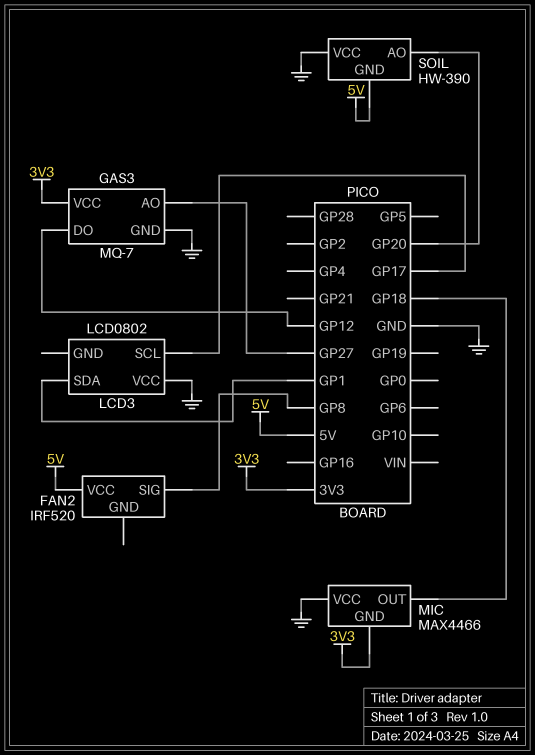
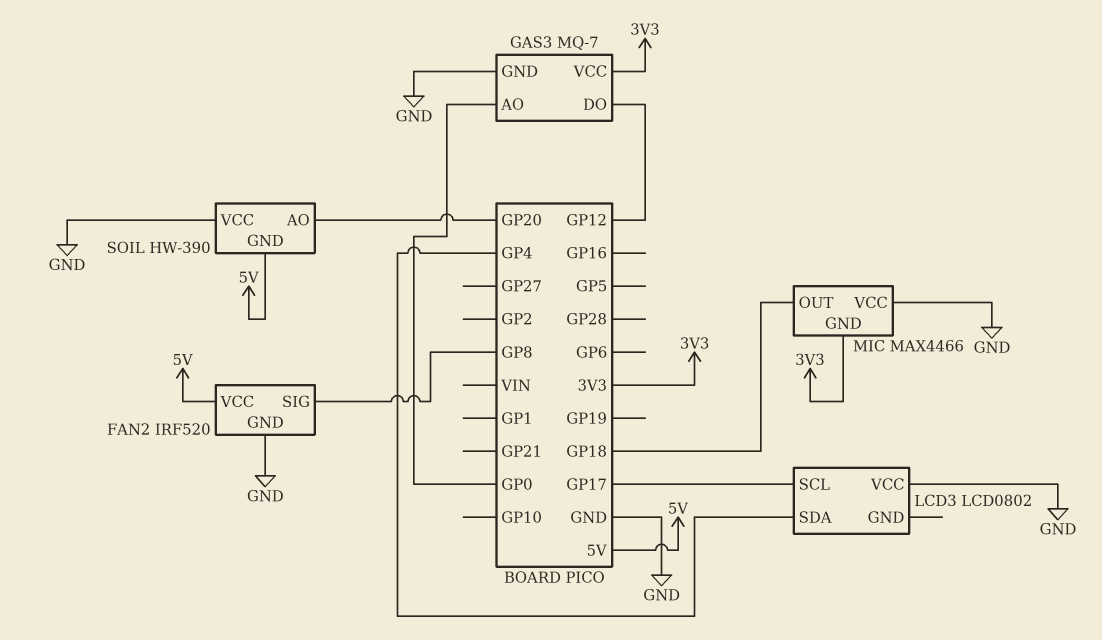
FAN2 pin GND: none -> GND
GAS3 pin AO: GP27 -> GP0
LCD3 pin SDA: GP1 -> GP4

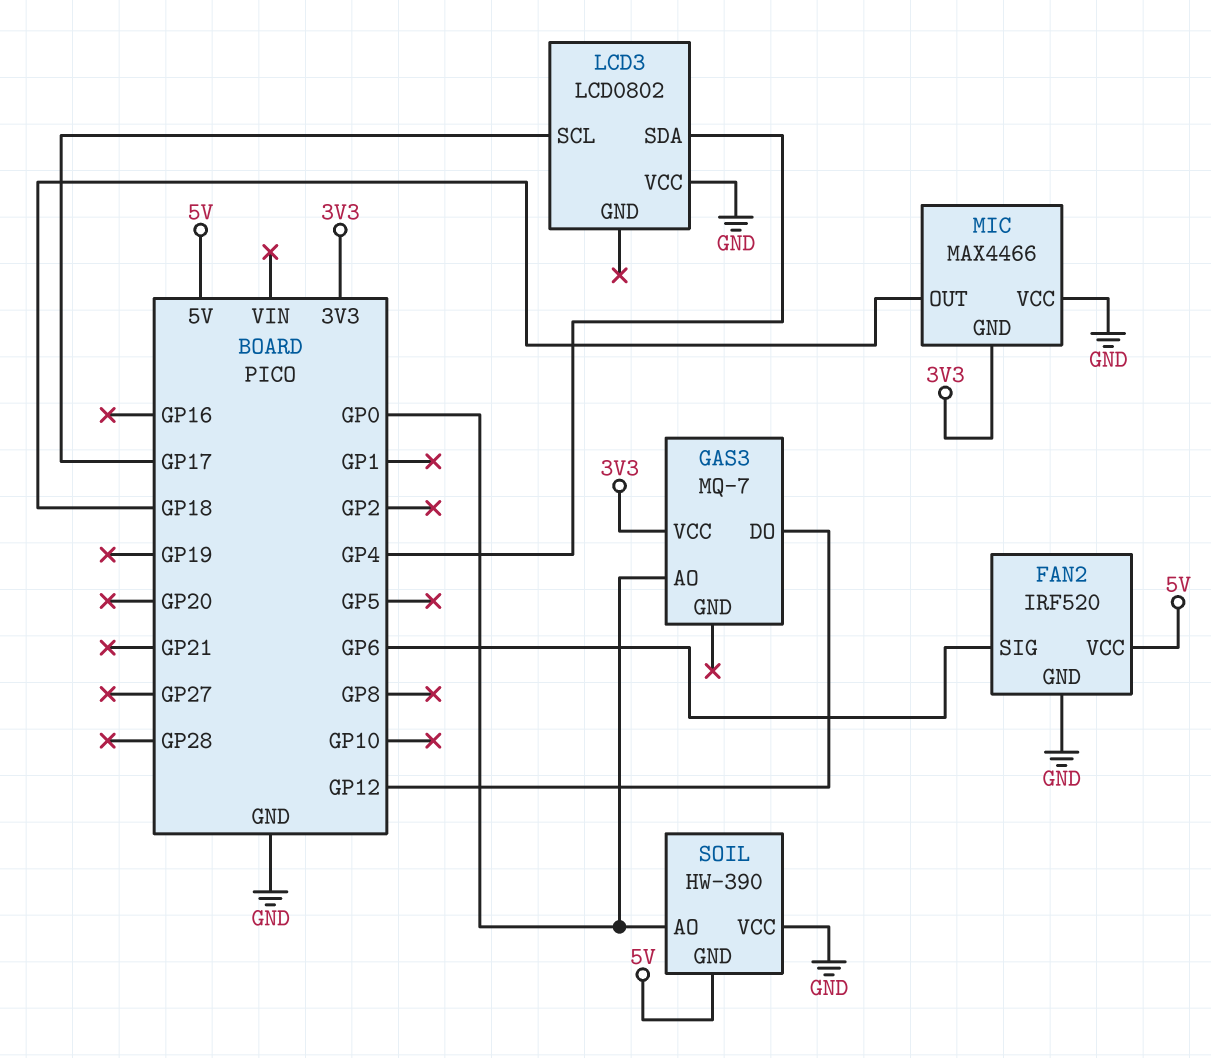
FAN2 pin SIG: GP8 -> GP6
GAS3 pin GND: GND -> none
SOIL pin AO: GP20 -> GP0

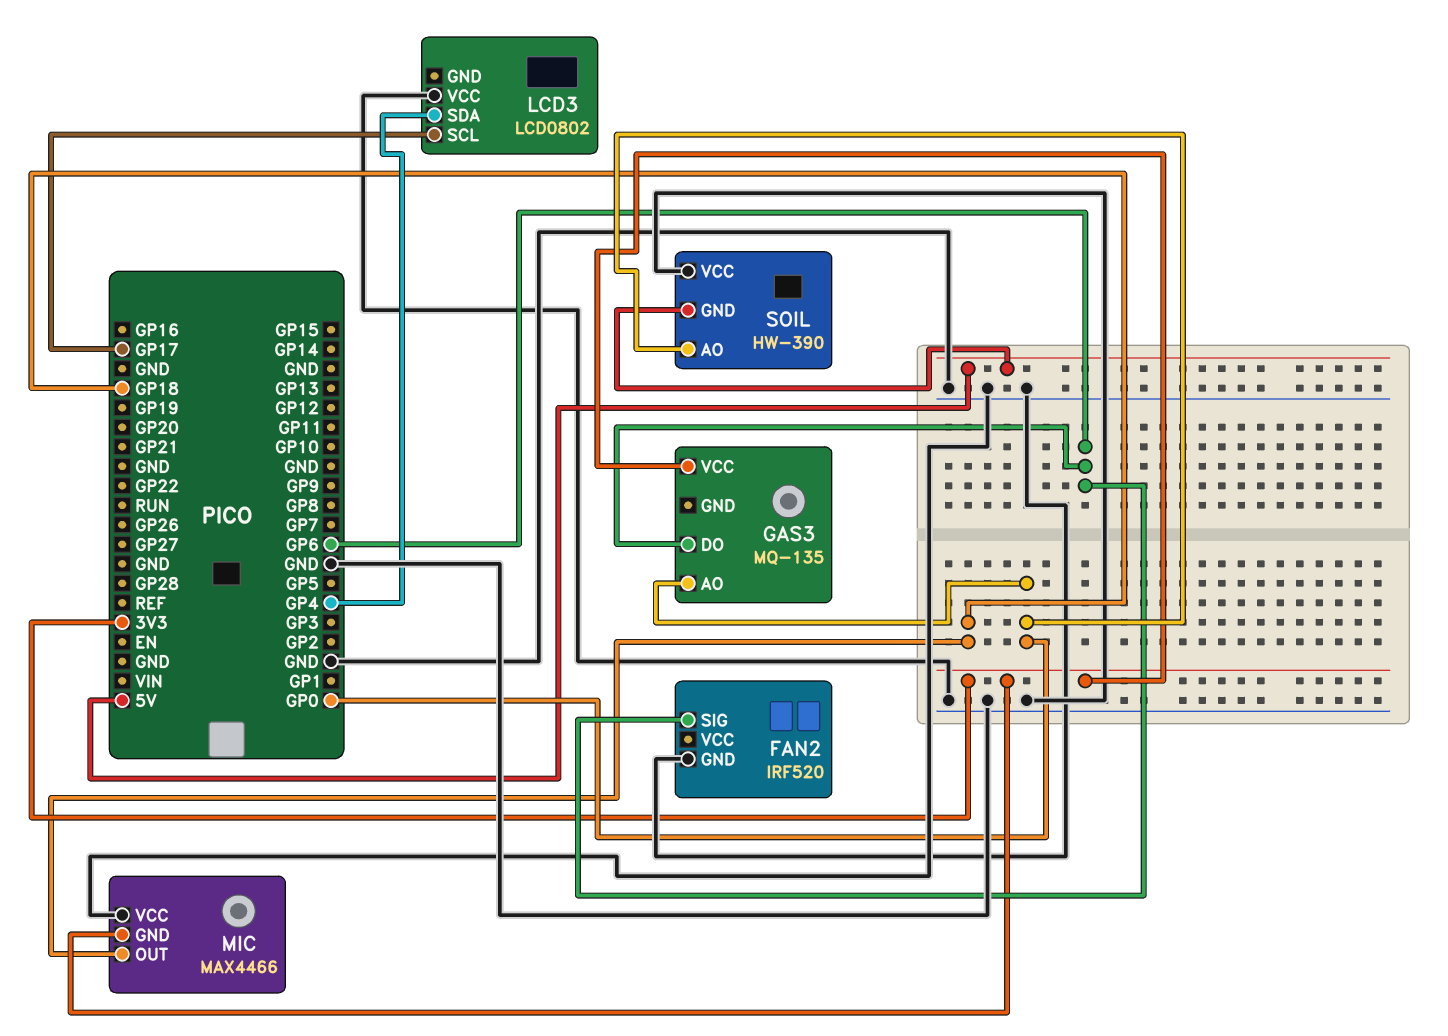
FAN2 pin VCC: 5V -> none
GAS3: MQ-7 -> MQ-135
GAS3 pin DO: GP12 -> GP6

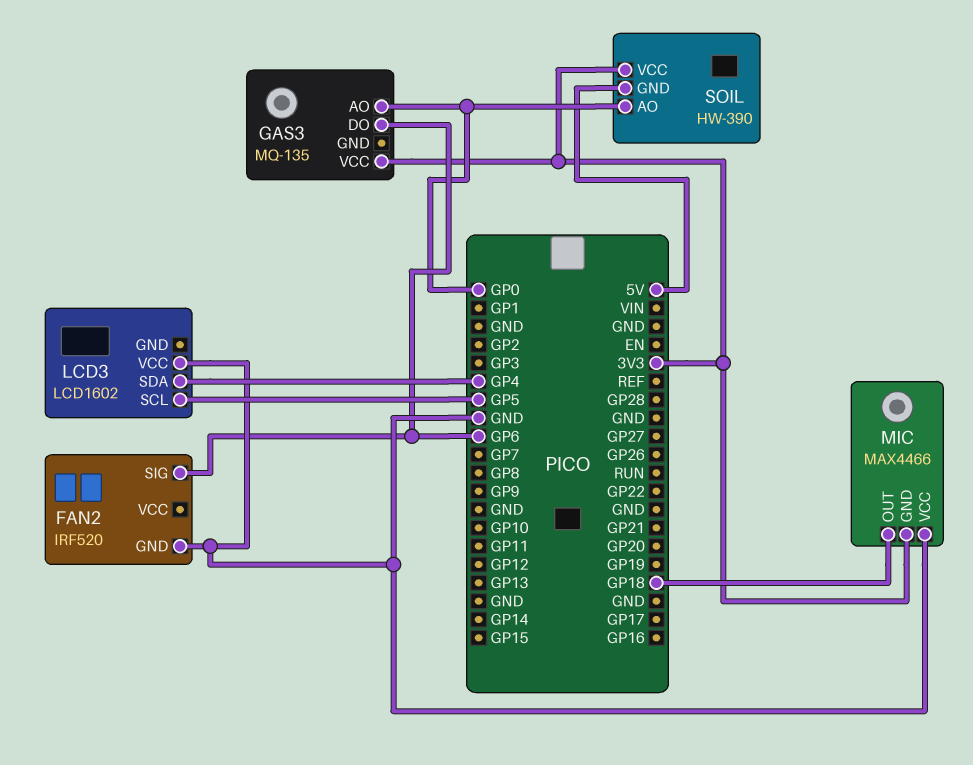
LCD3: LCD0802 -> LCD1602
LCD3 pin SCL: GP17 -> GP5
SOIL pin VCC: GND -> 3V3

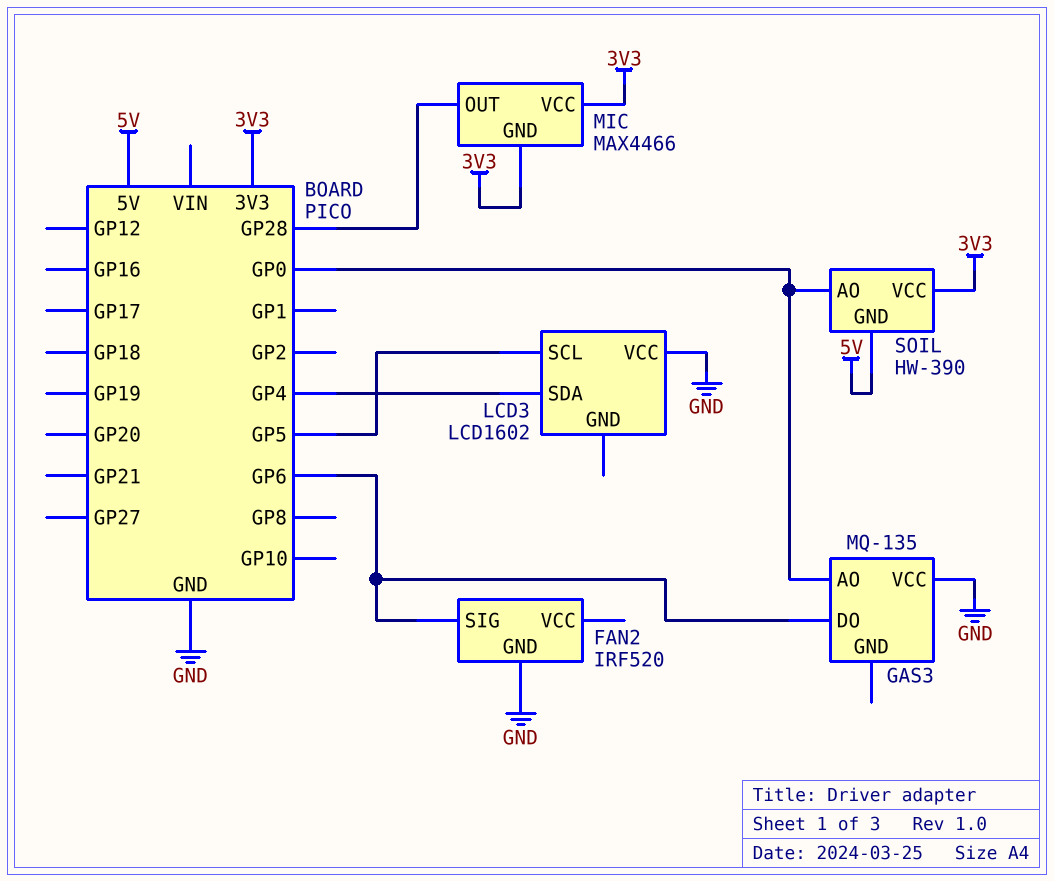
GAS3 pin VCC: 3V3 -> GND
MIC pin OUT: GP18 -> GP28
MIC pin VCC: GND -> 3V3

